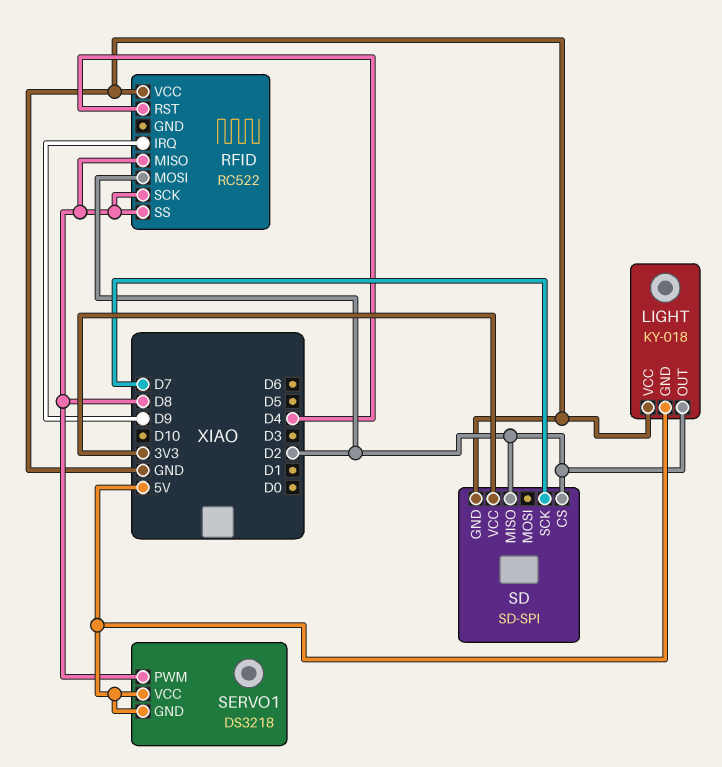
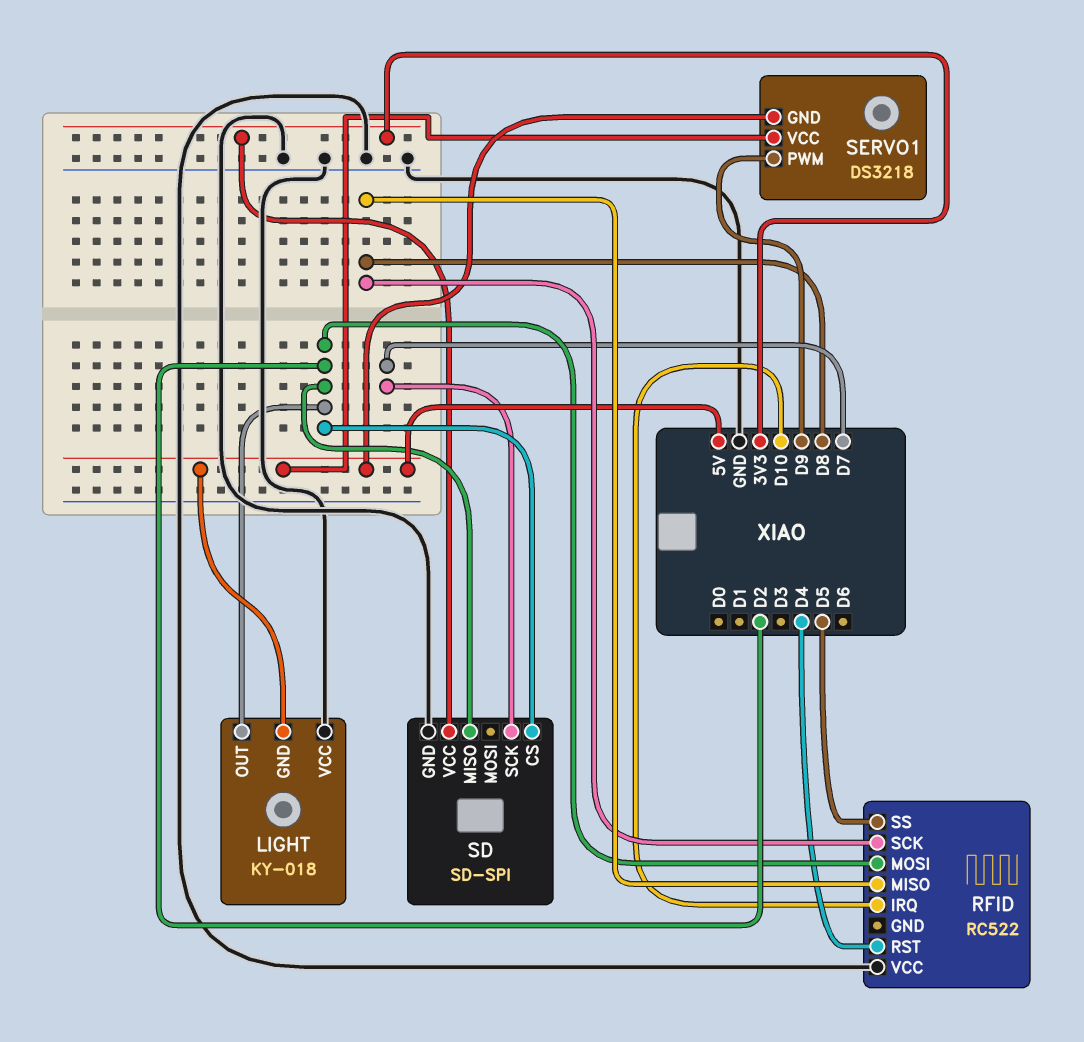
RFID pin IRQ: D9 -> D10
RFID pin SS: D8 -> D5
SERVO1 pin PWM: D8 -> D9

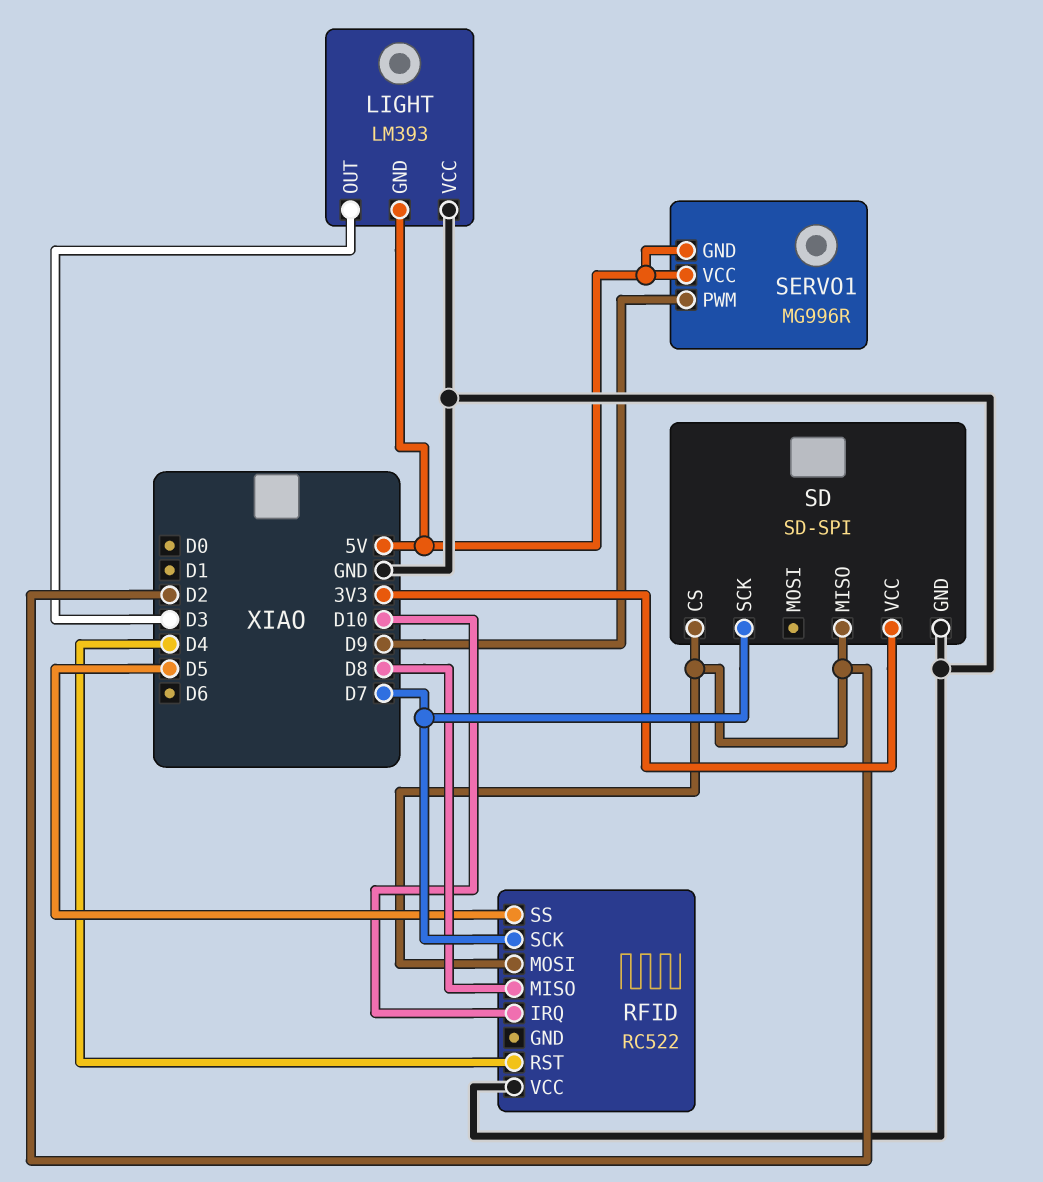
LIGHT: KY-018 -> LM393
LIGHT pin OUT: D2 -> D3
RFID pin SCK: D8 -> D7
SERVO1: DS3218 -> MG996R

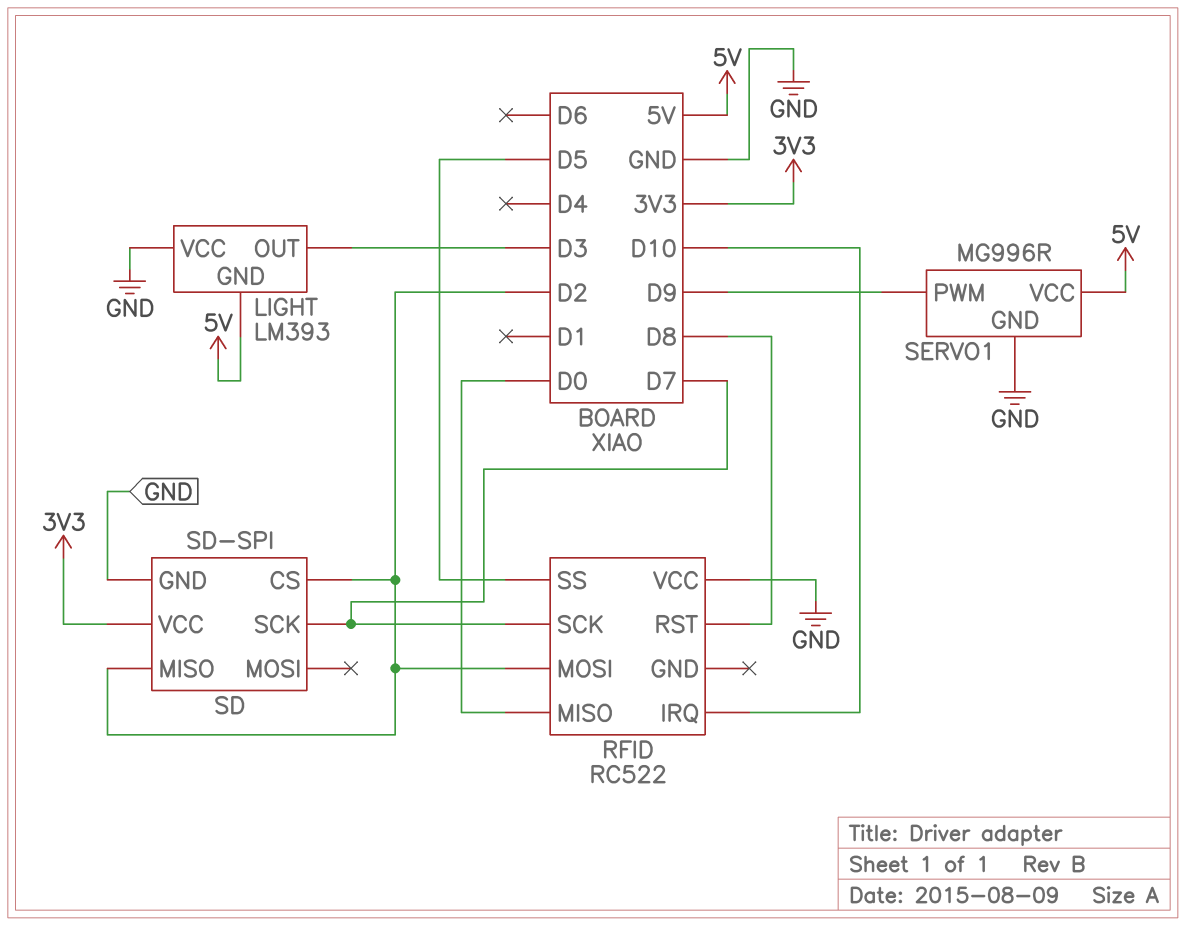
RFID pin MISO: D8 -> D0
RFID pin RST: D4 -> D8
SERVO1 pin GND: 5V -> GND

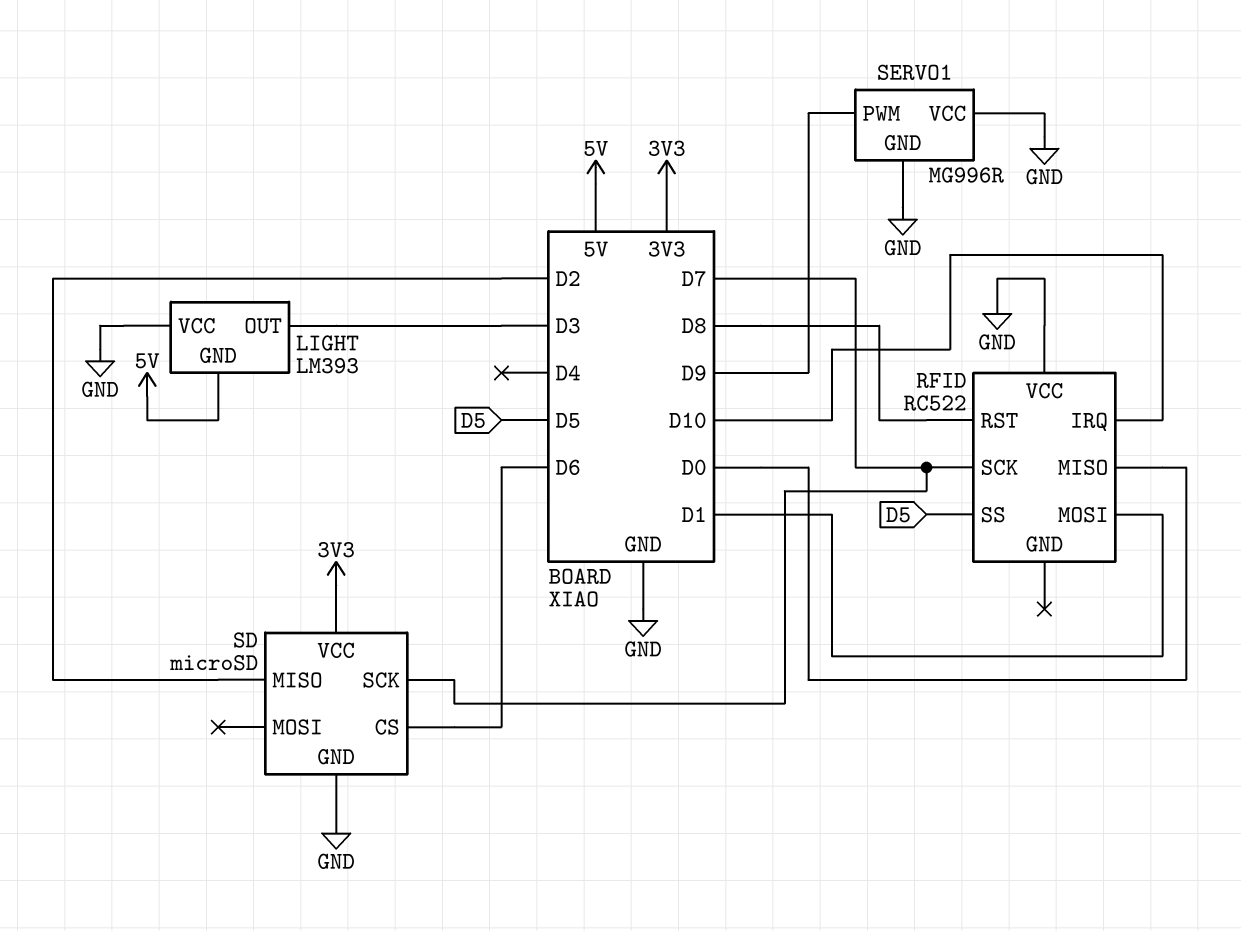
RFID pin MOSI: D2 -> D1
SD: SD-SPI -> microSD
SD pin CS: D2 -> D6
SERVO1 pin VCC: 5V -> GND

